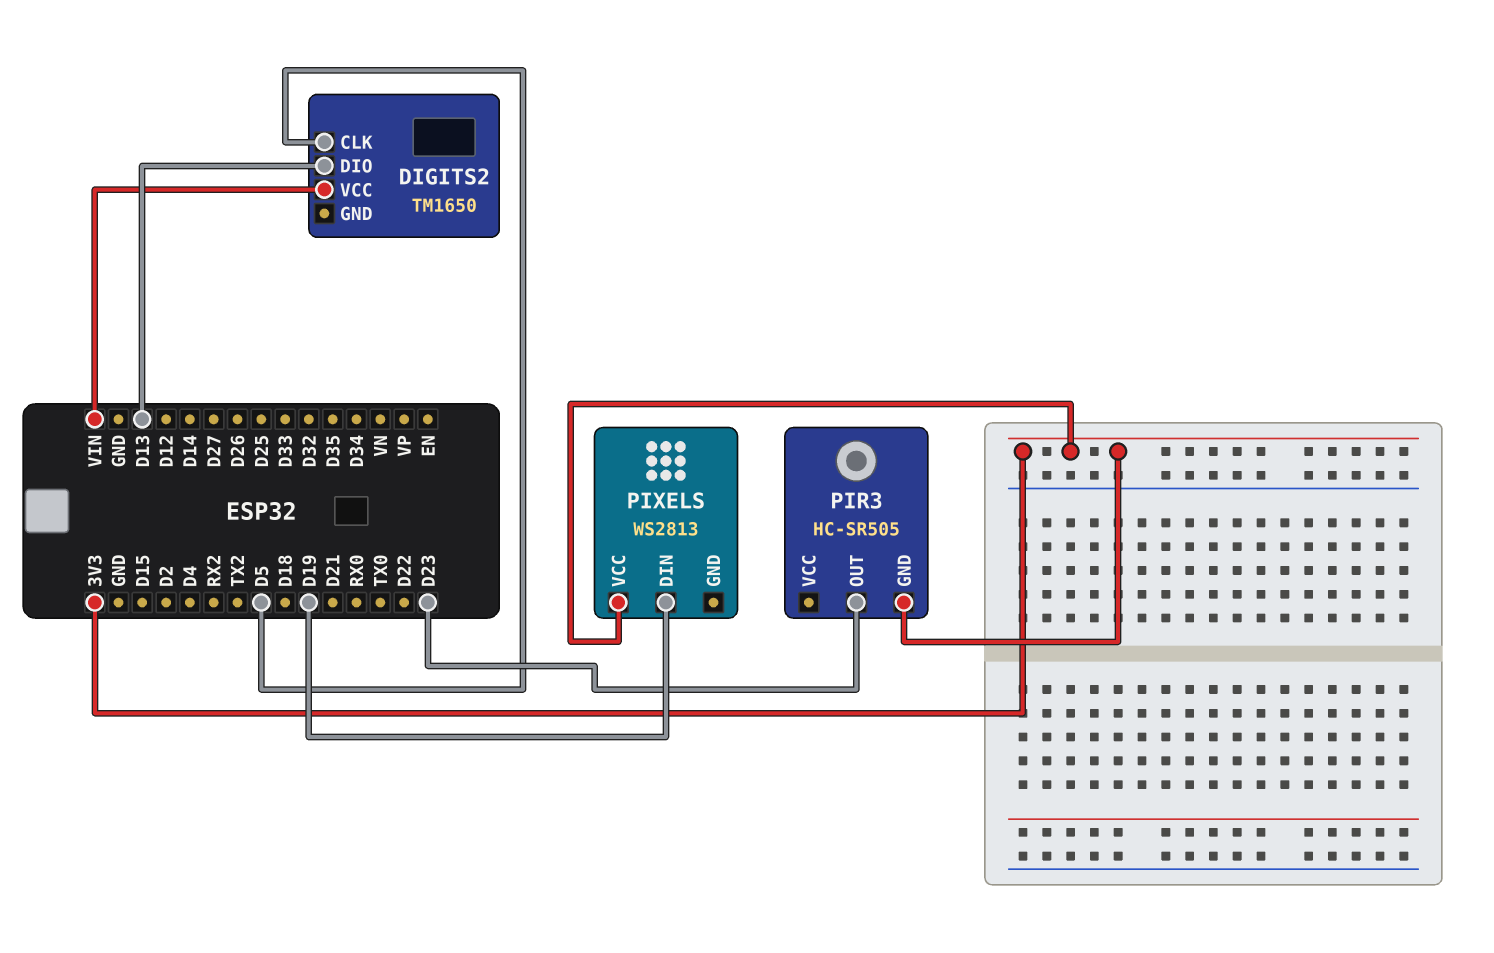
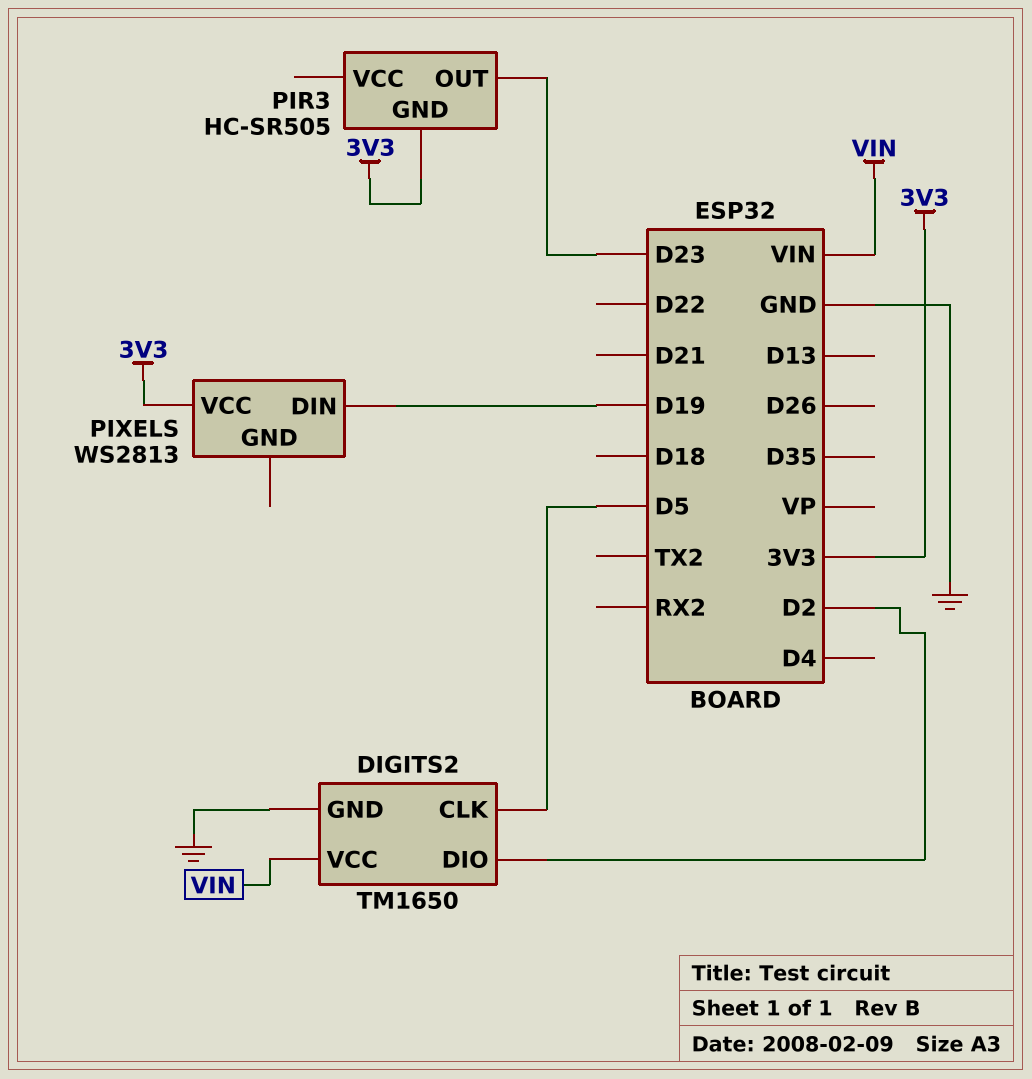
DIGITS2 pin DIO: D13 -> D2
DIGITS2 pin GND: none -> GND

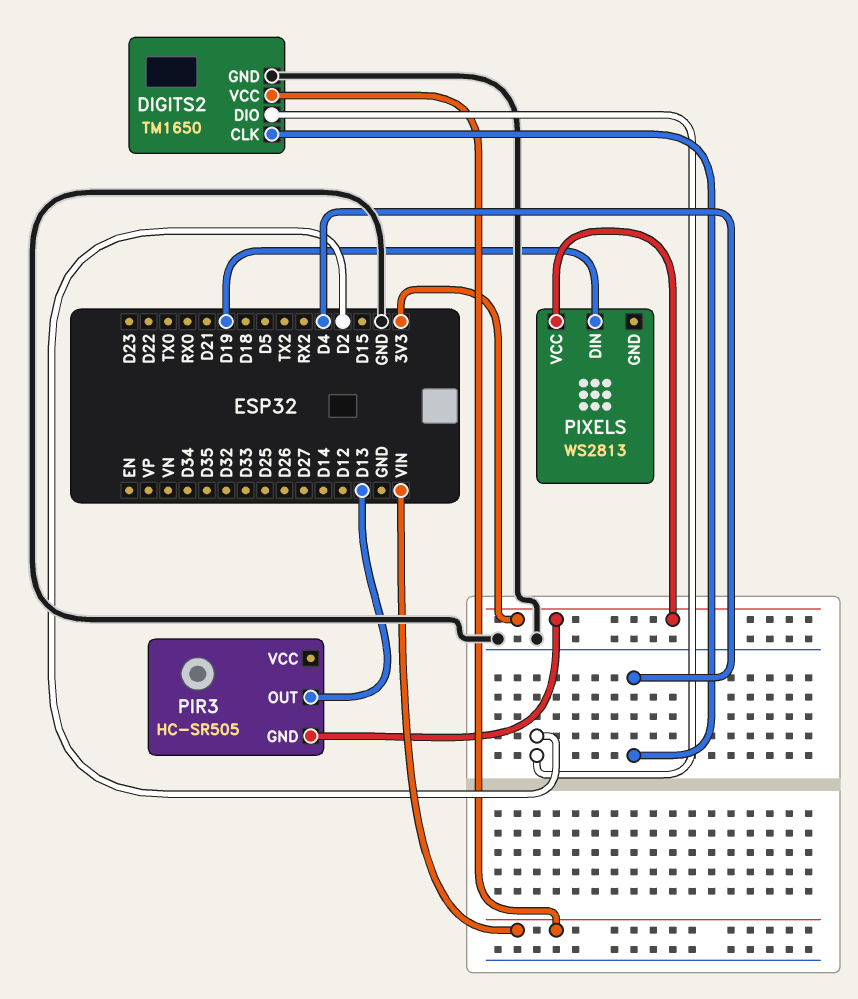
DIGITS2 pin CLK: D5 -> D4
PIR3 pin OUT: D23 -> D13

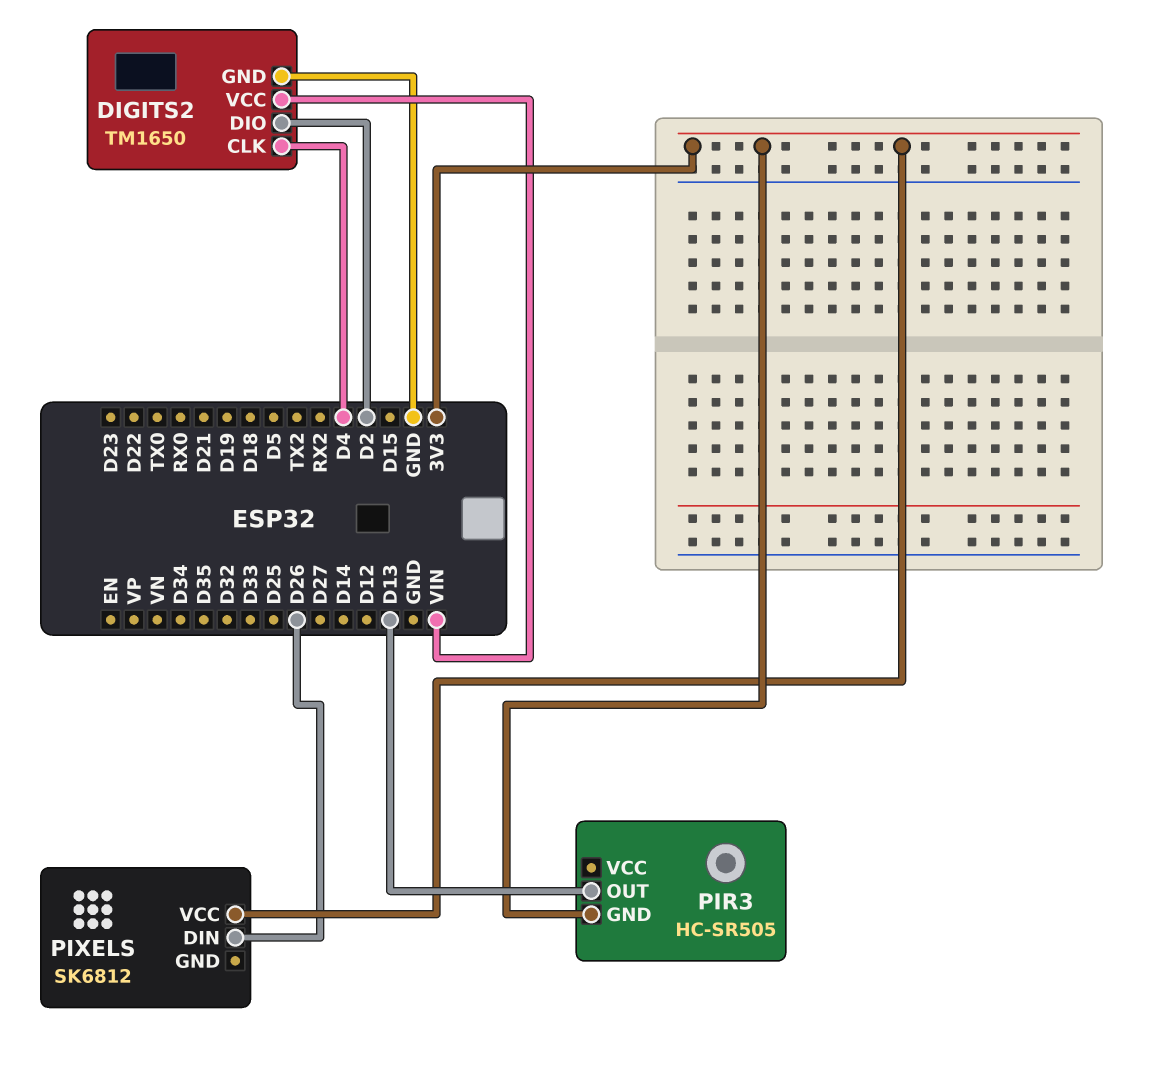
PIXELS: WS2813 -> SK6812
PIXELS pin DIN: D19 -> D26

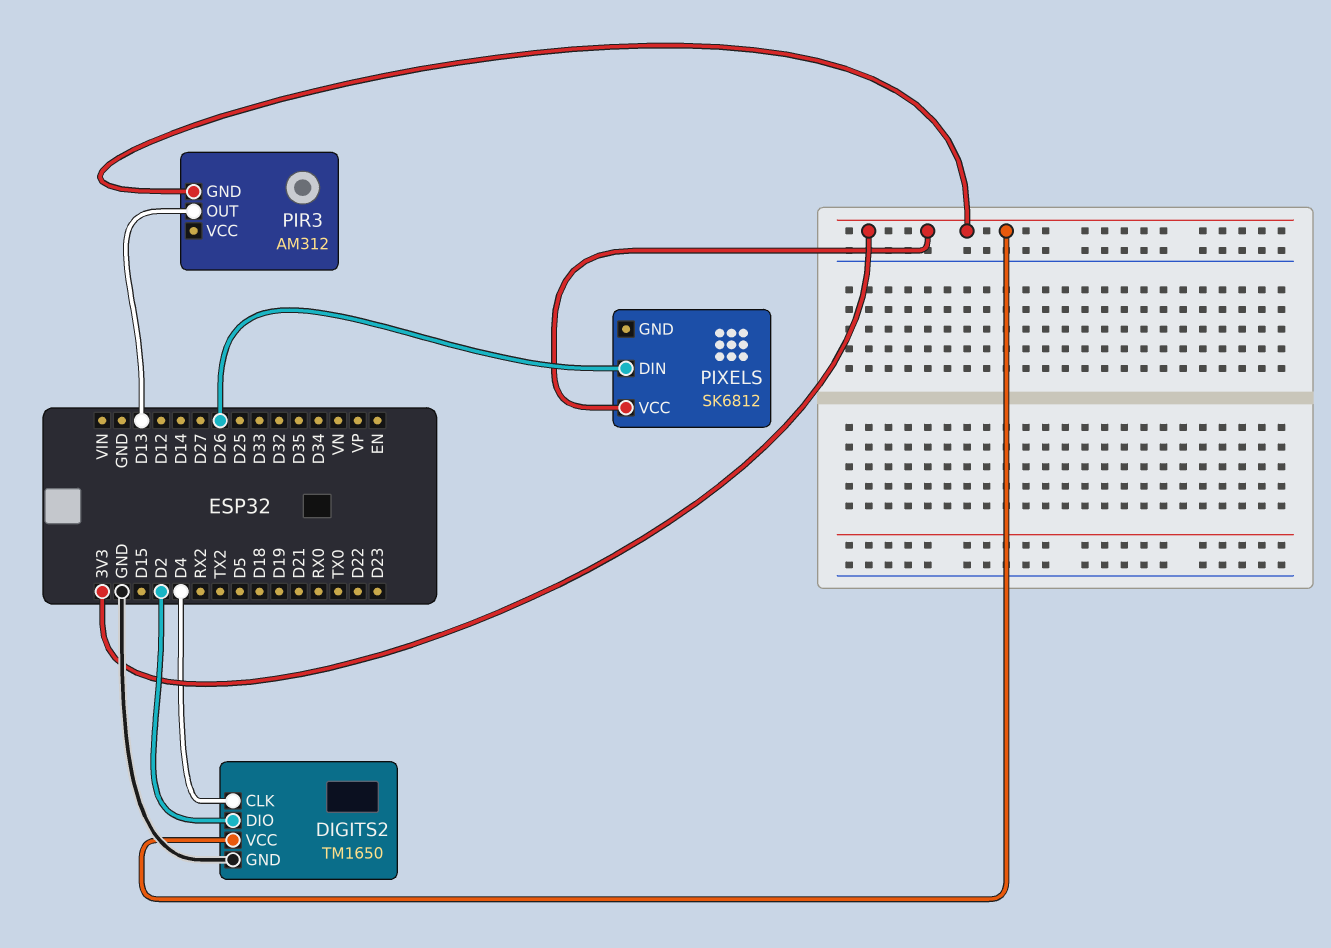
DIGITS2 pin VCC: VIN -> 3V3
PIR3: HC-SR505 -> AM312

